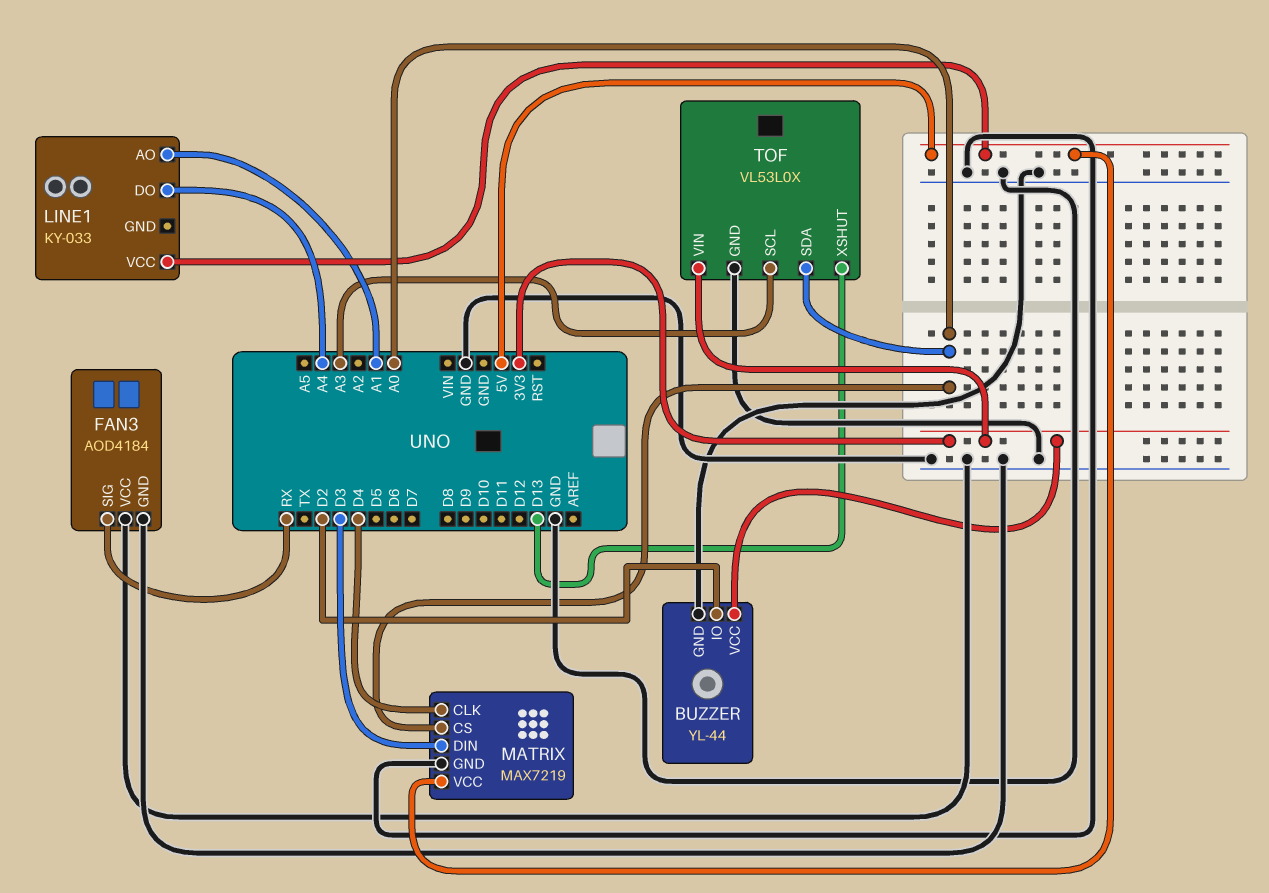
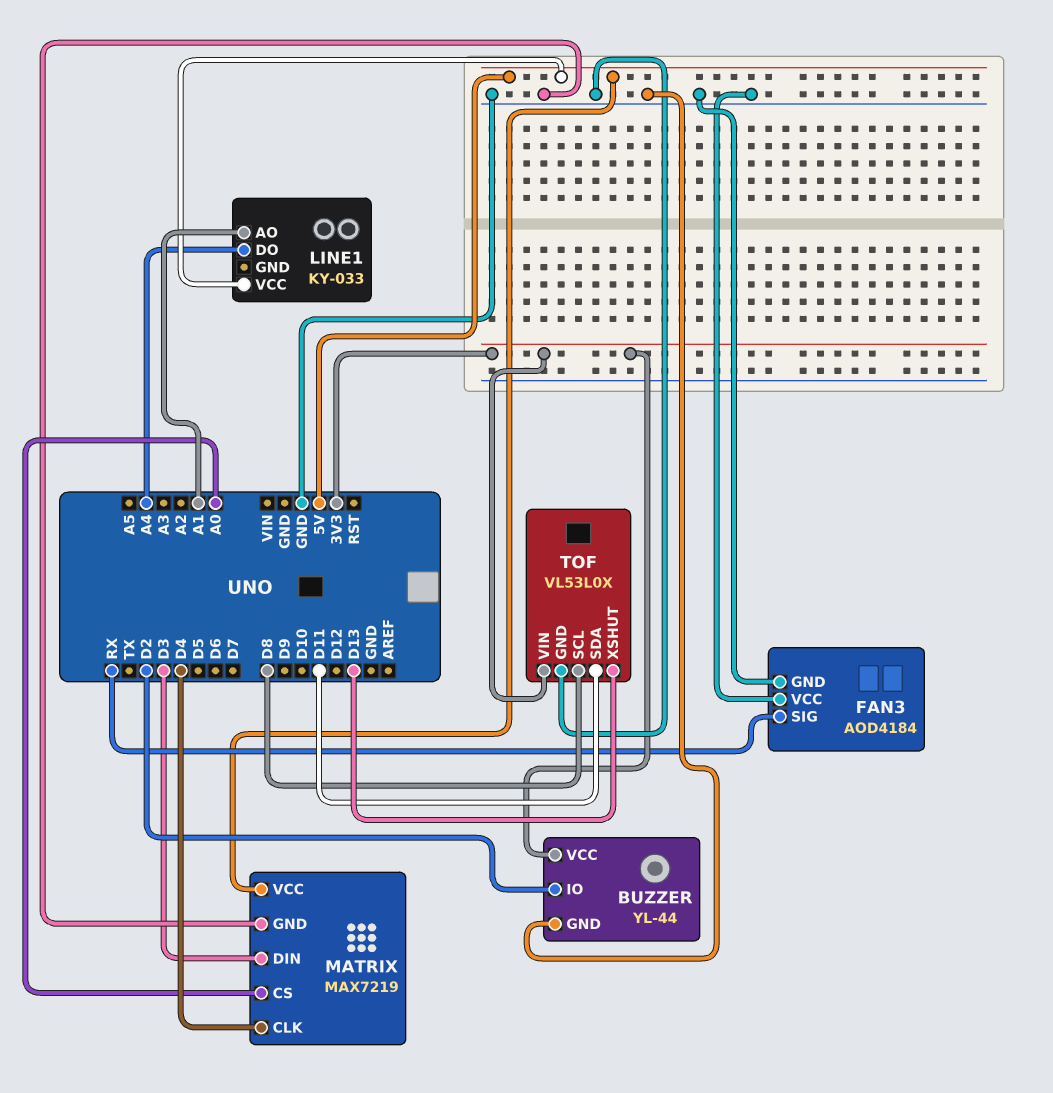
TOF pin SCL: A3 -> D8
TOF pin SDA: A0 -> D11

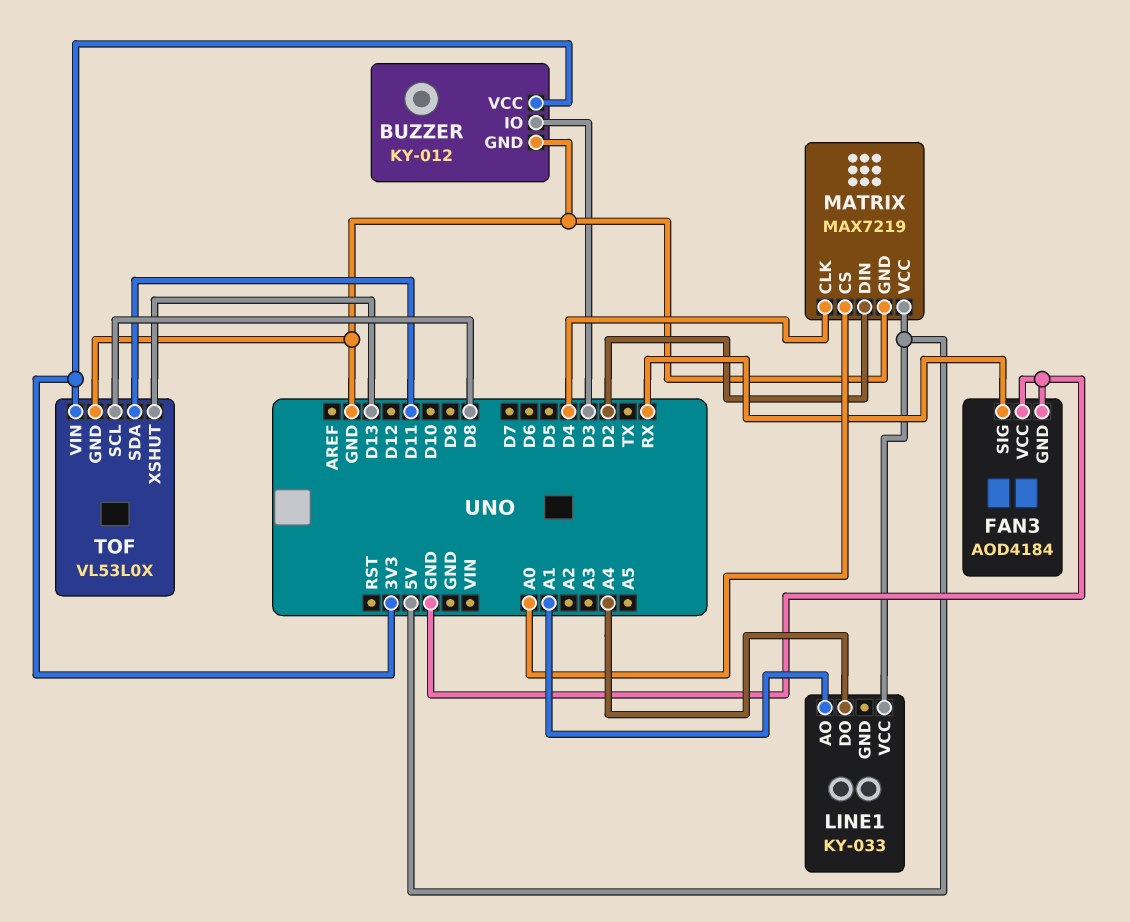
BUZZER: YL-44 -> KY-012
BUZZER pin IO: D2 -> D3
MATRIX pin DIN: D3 -> D2

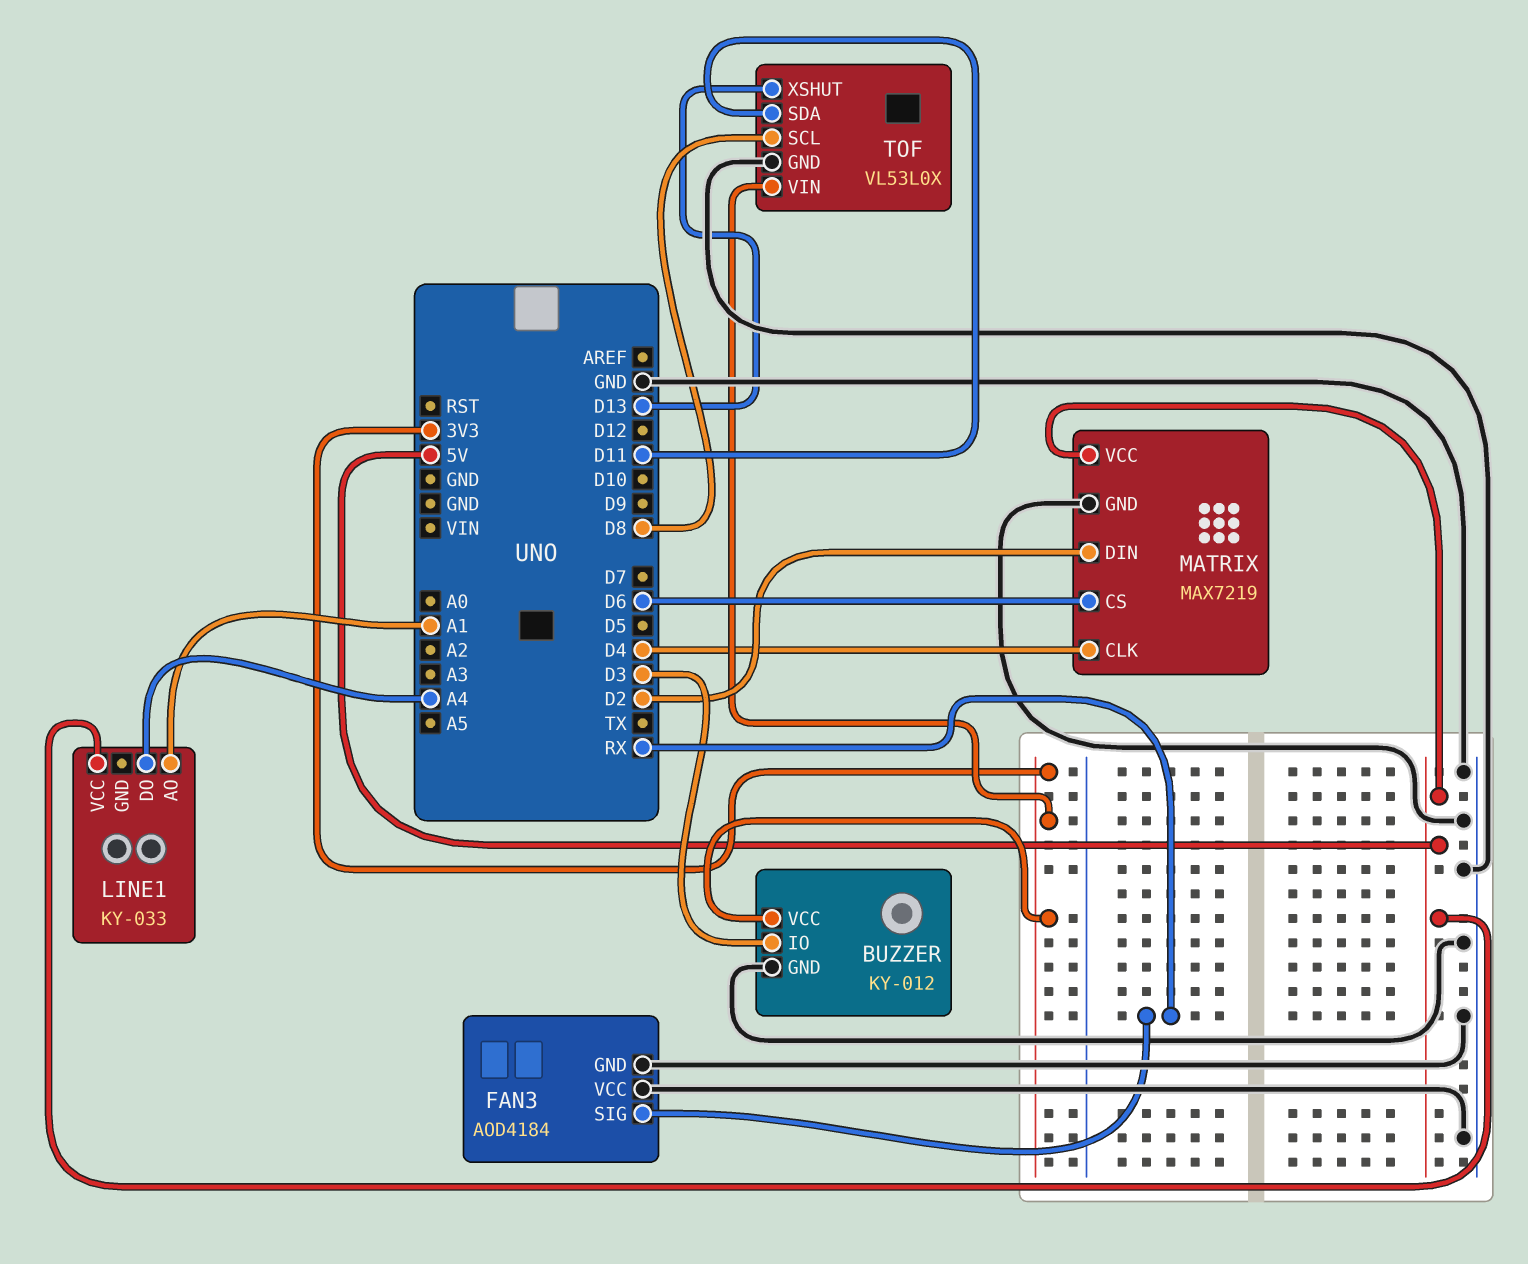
MATRIX pin CS: A0 -> D6

